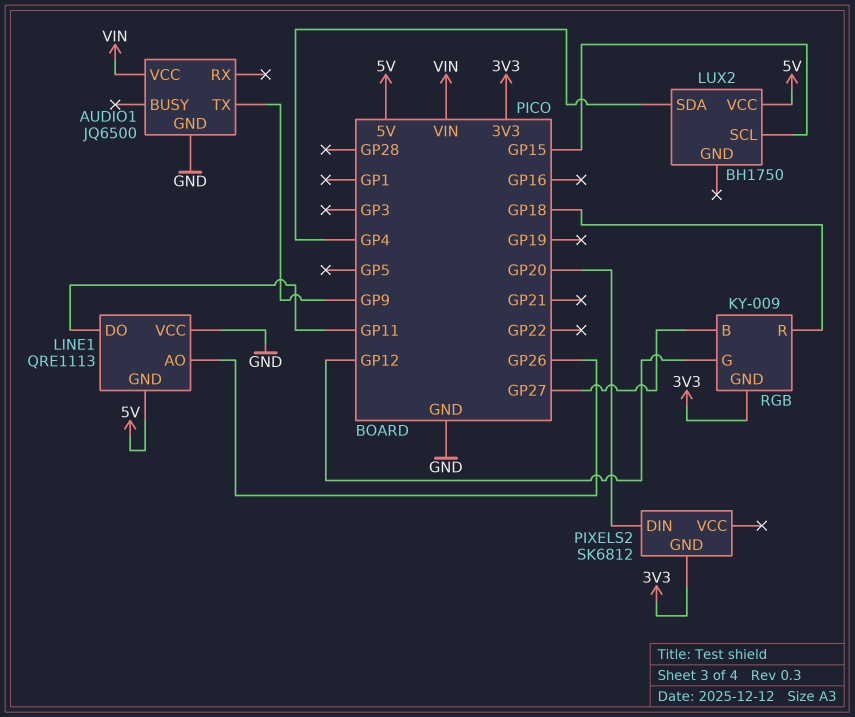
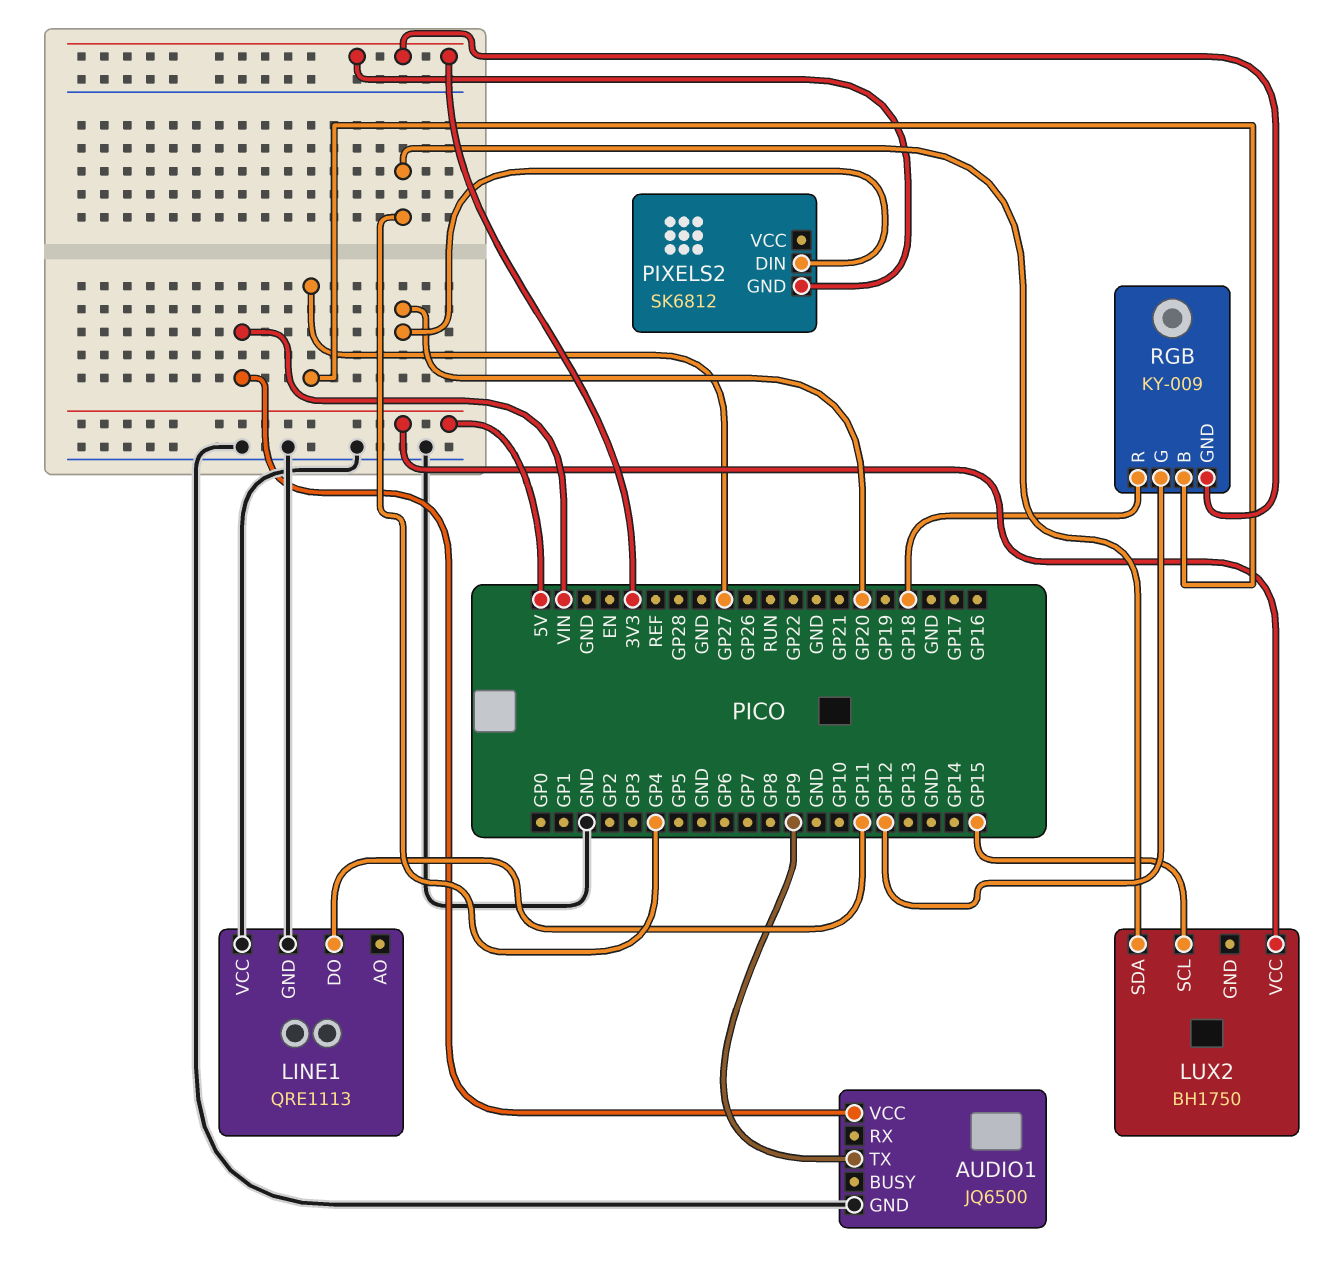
LINE1 pin AO: GP26 -> none
LINE1 pin GND: 5V -> GND

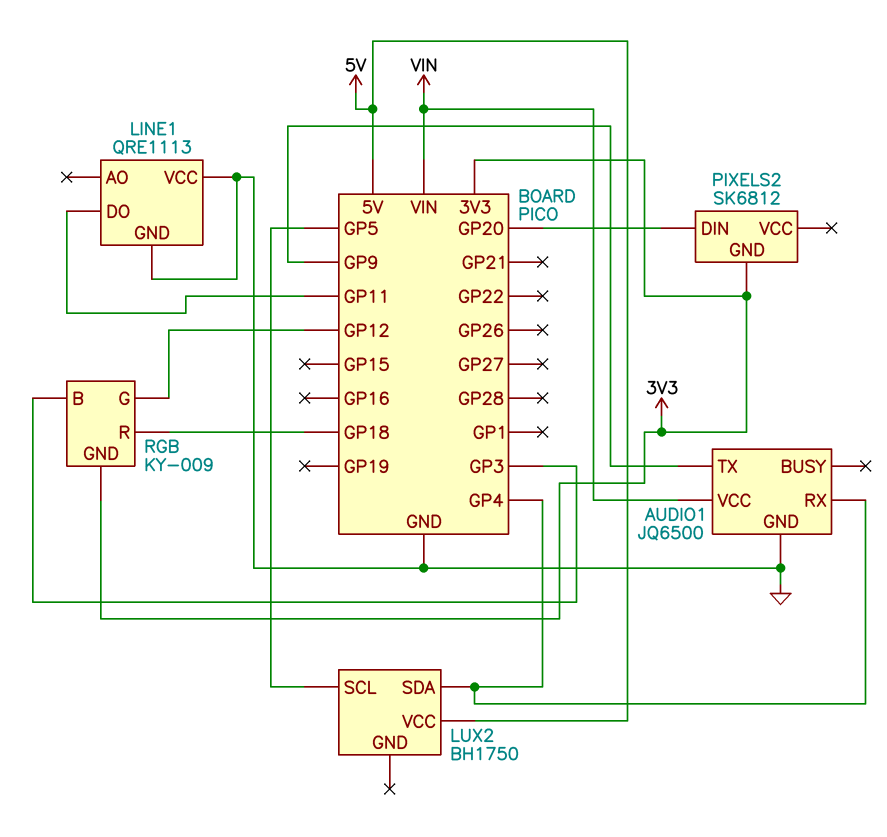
AUDIO1 pin RX: none -> GP4
LUX2 pin SCL: GP15 -> GP5
RGB pin B: GP27 -> GP3

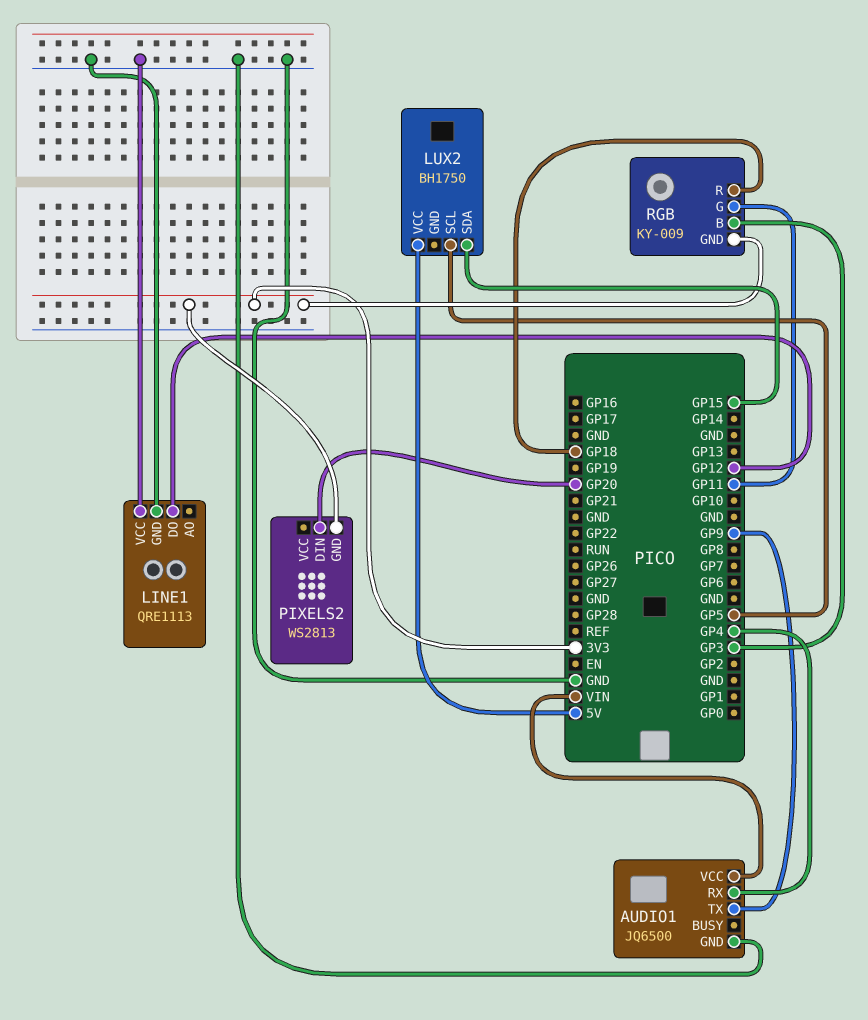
LINE1 pin DO: GP11 -> GP12
LUX2 pin SDA: GP4 -> GP15
PIXELS2: SK6812 -> WS2813
RGB pin G: GP12 -> GP11

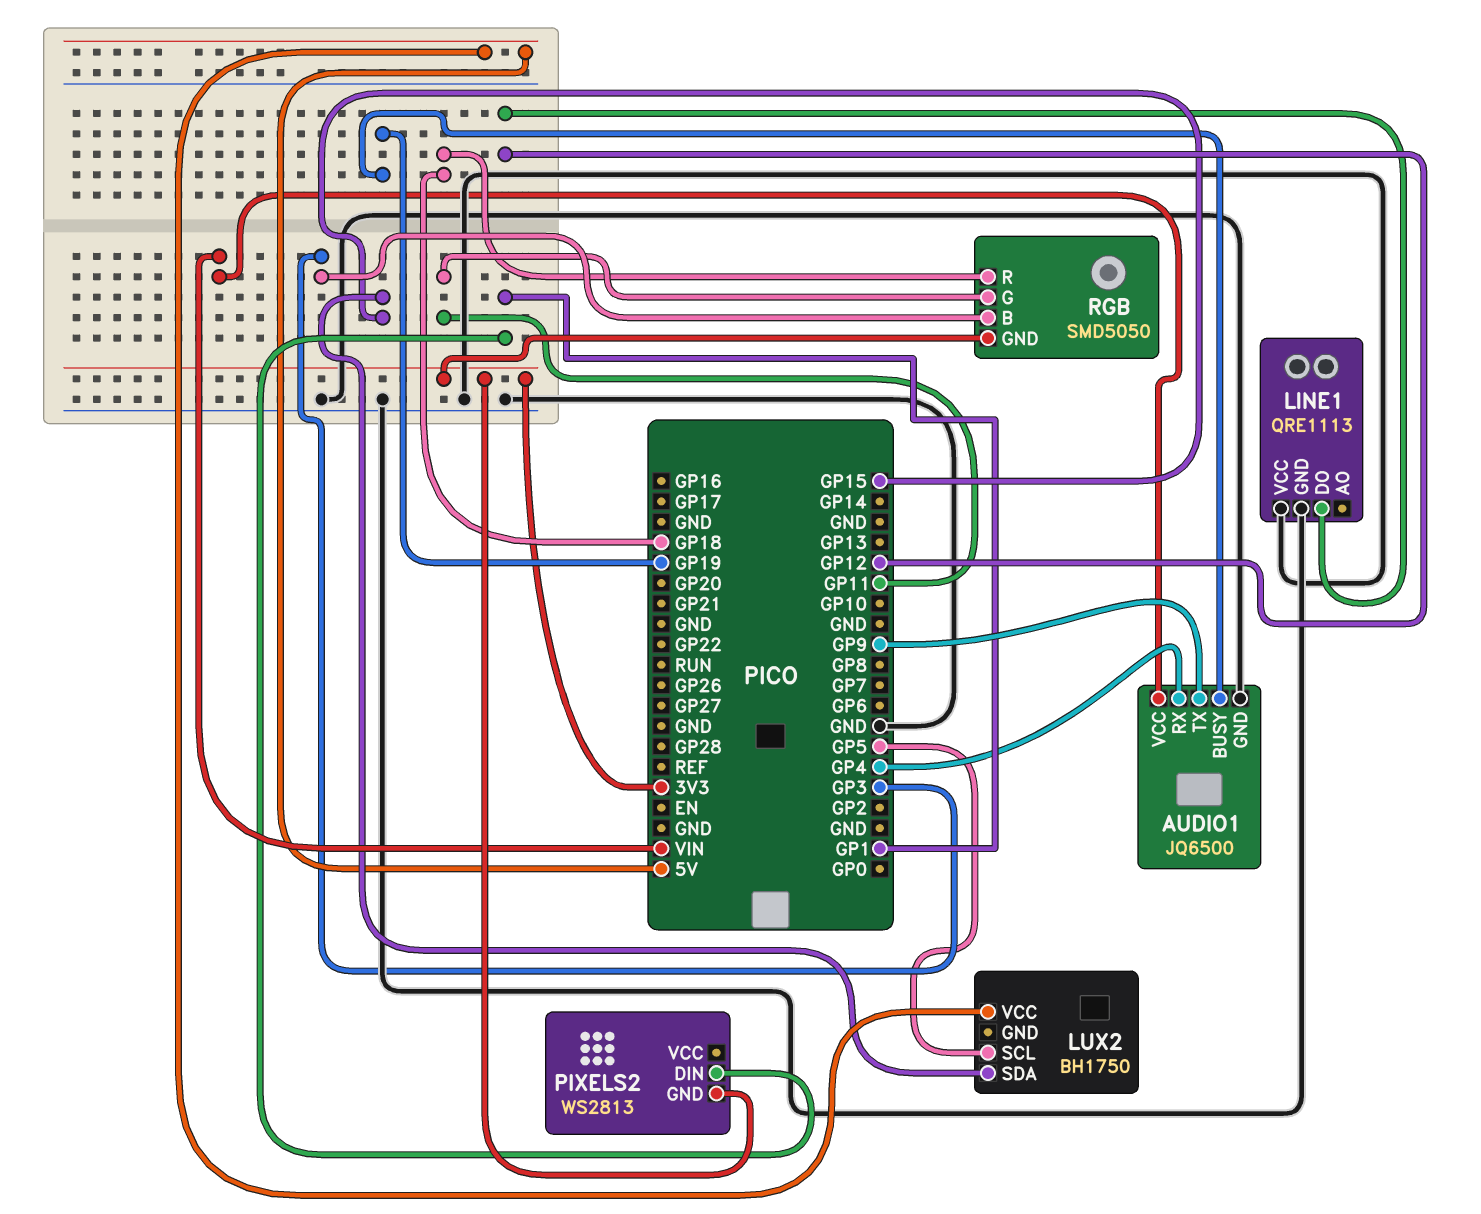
AUDIO1 pin BUSY: none -> GP19
PIXELS2 pin DIN: GP20 -> GP1
RGB: KY-009 -> SMD5050

